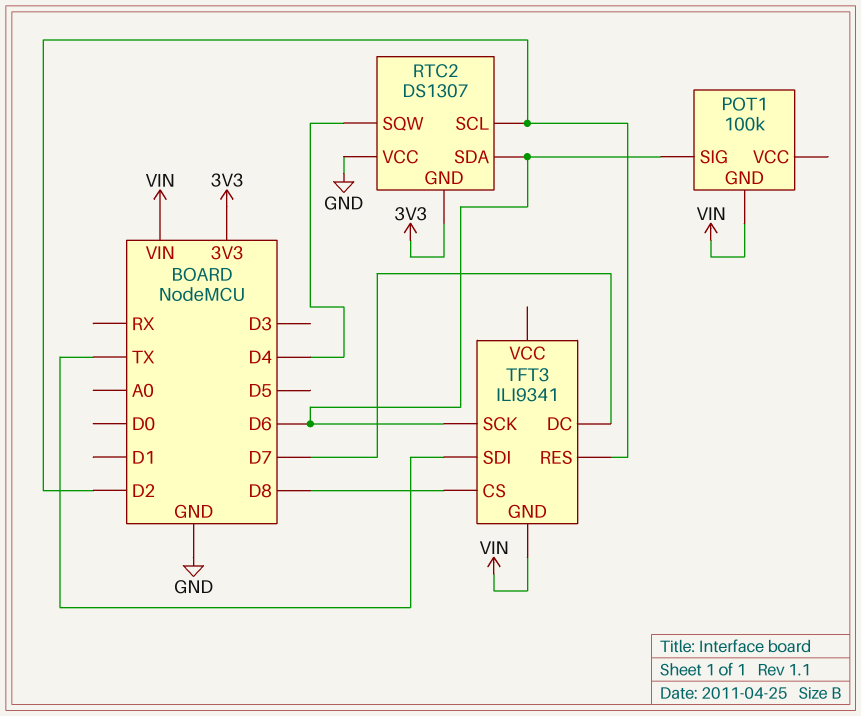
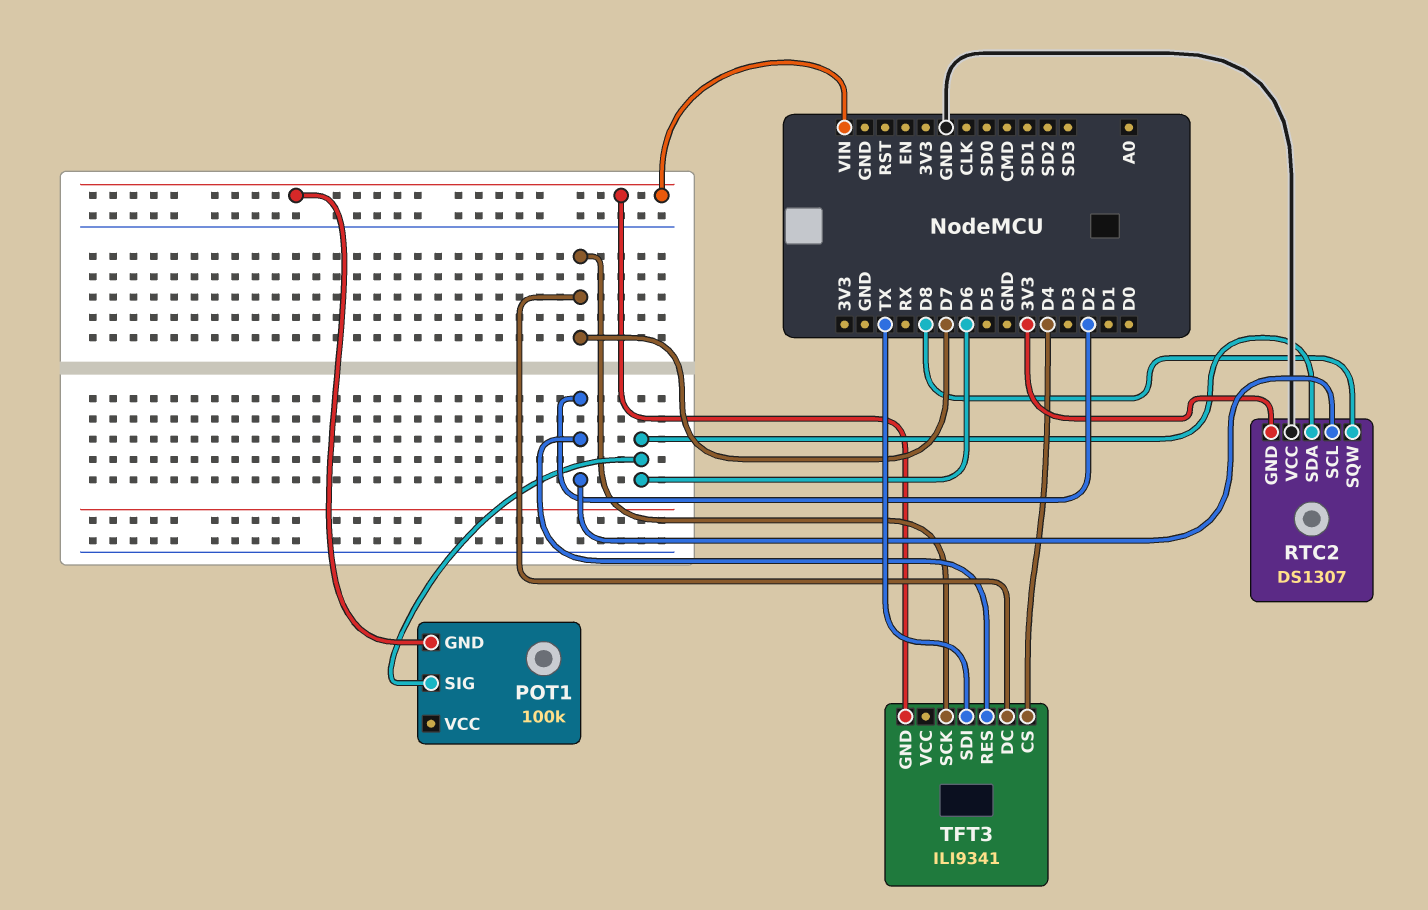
RTC2 pin SQW: D4 -> D8
TFT3 pin CS: D8 -> D4
TFT3 pin SCK: D6 -> D7

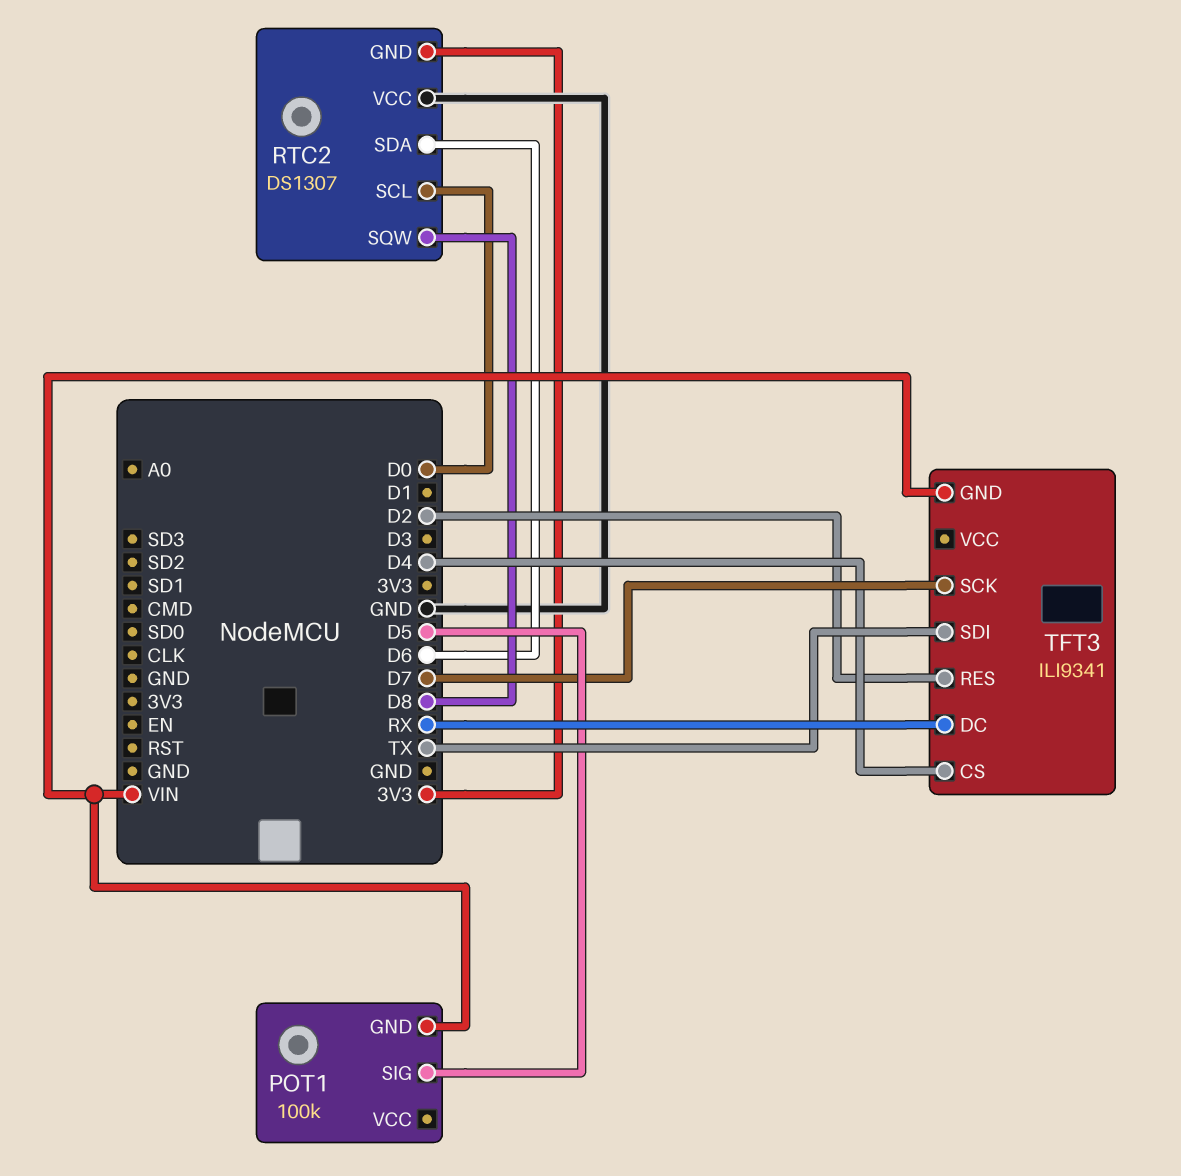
POT1 pin SIG: D6 -> D5
RTC2 pin SCL: D2 -> D0
TFT3 pin DC: D7 -> RX

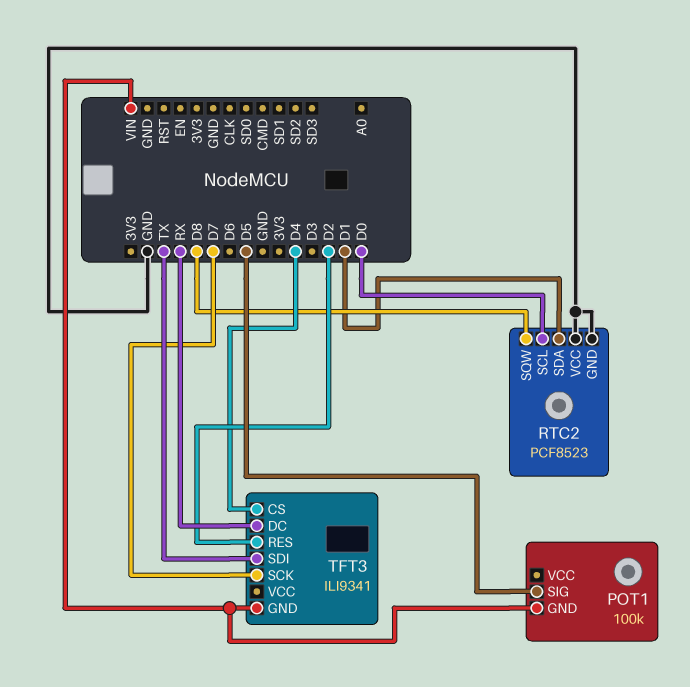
RTC2: DS1307 -> PCF8523
RTC2 pin GND: 3V3 -> GND
RTC2 pin SDA: D6 -> D1

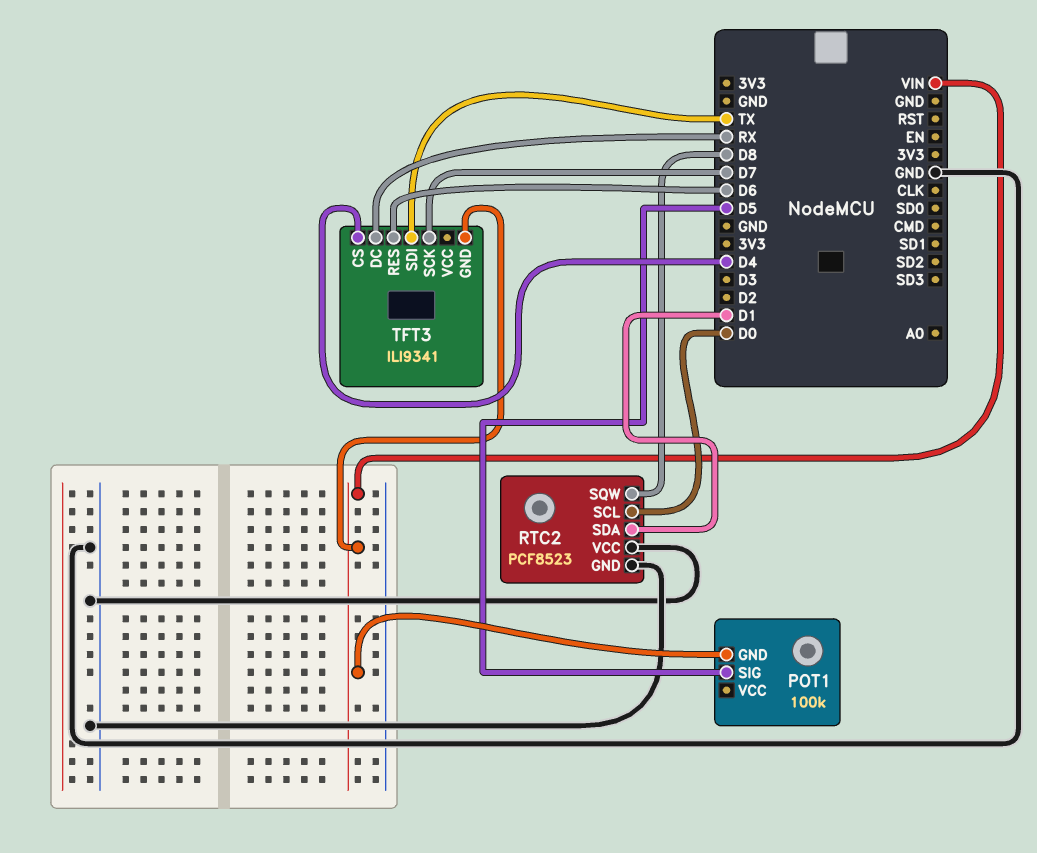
TFT3 pin RES: D2 -> D6

